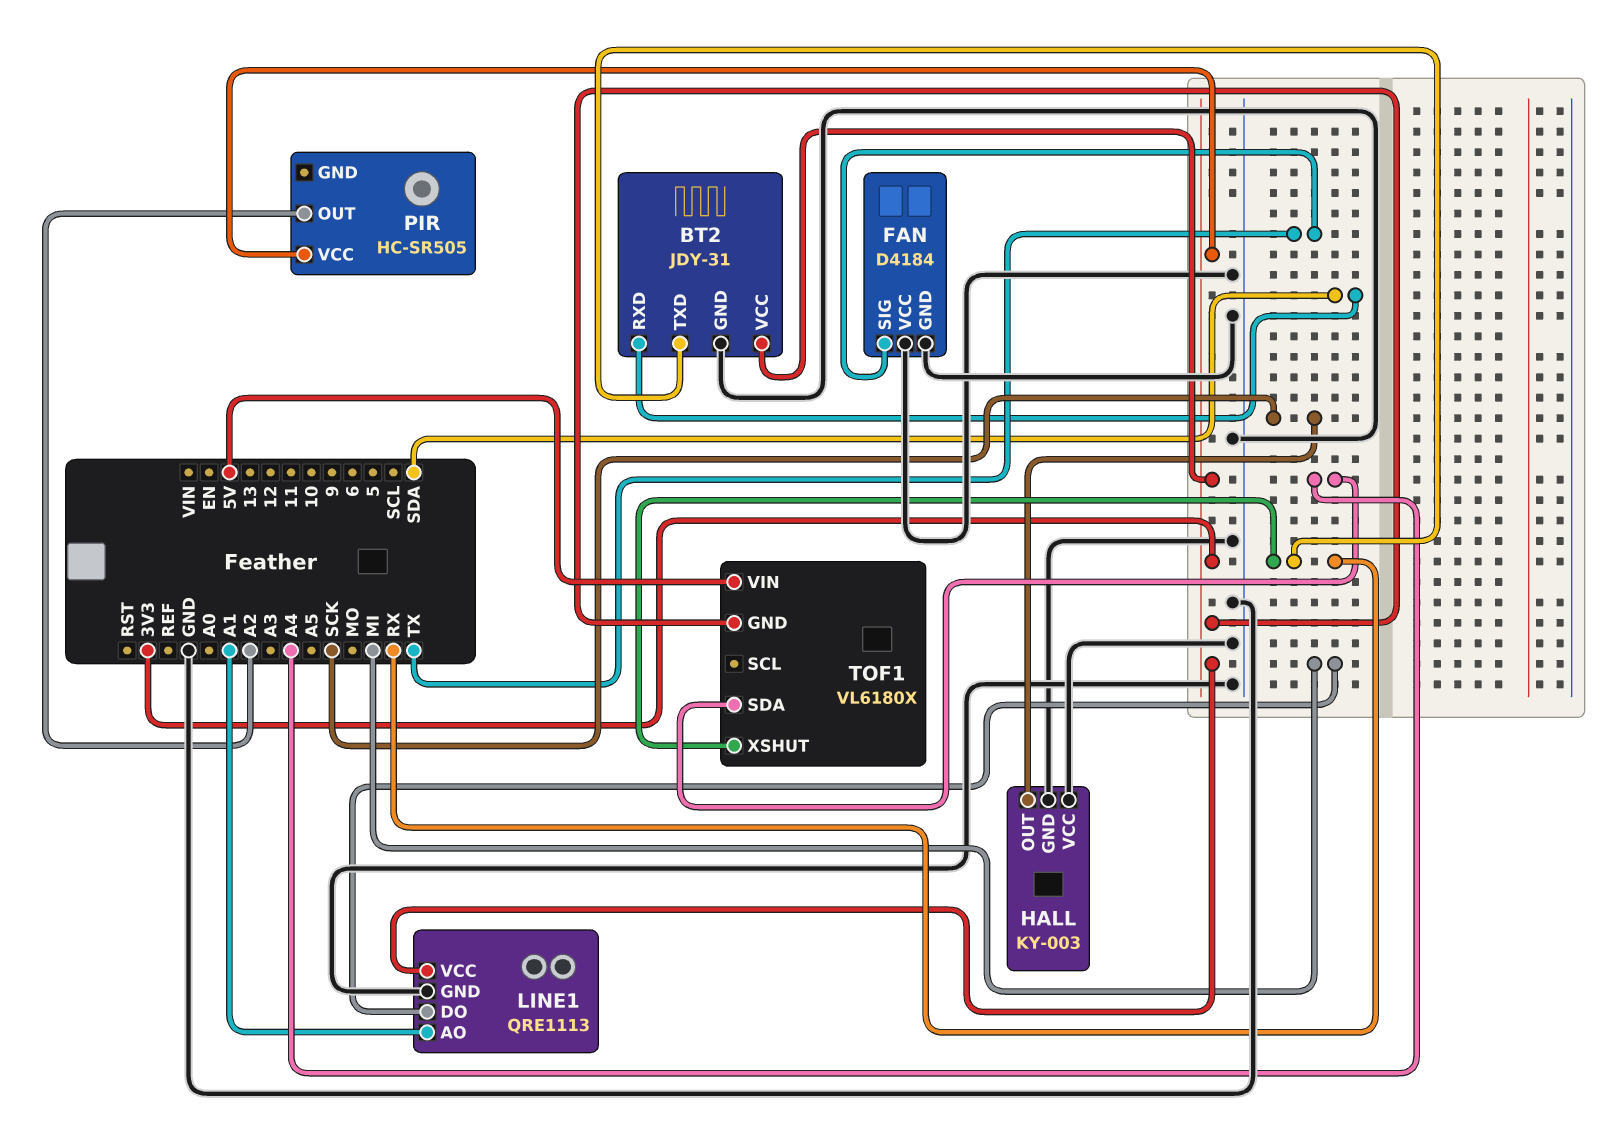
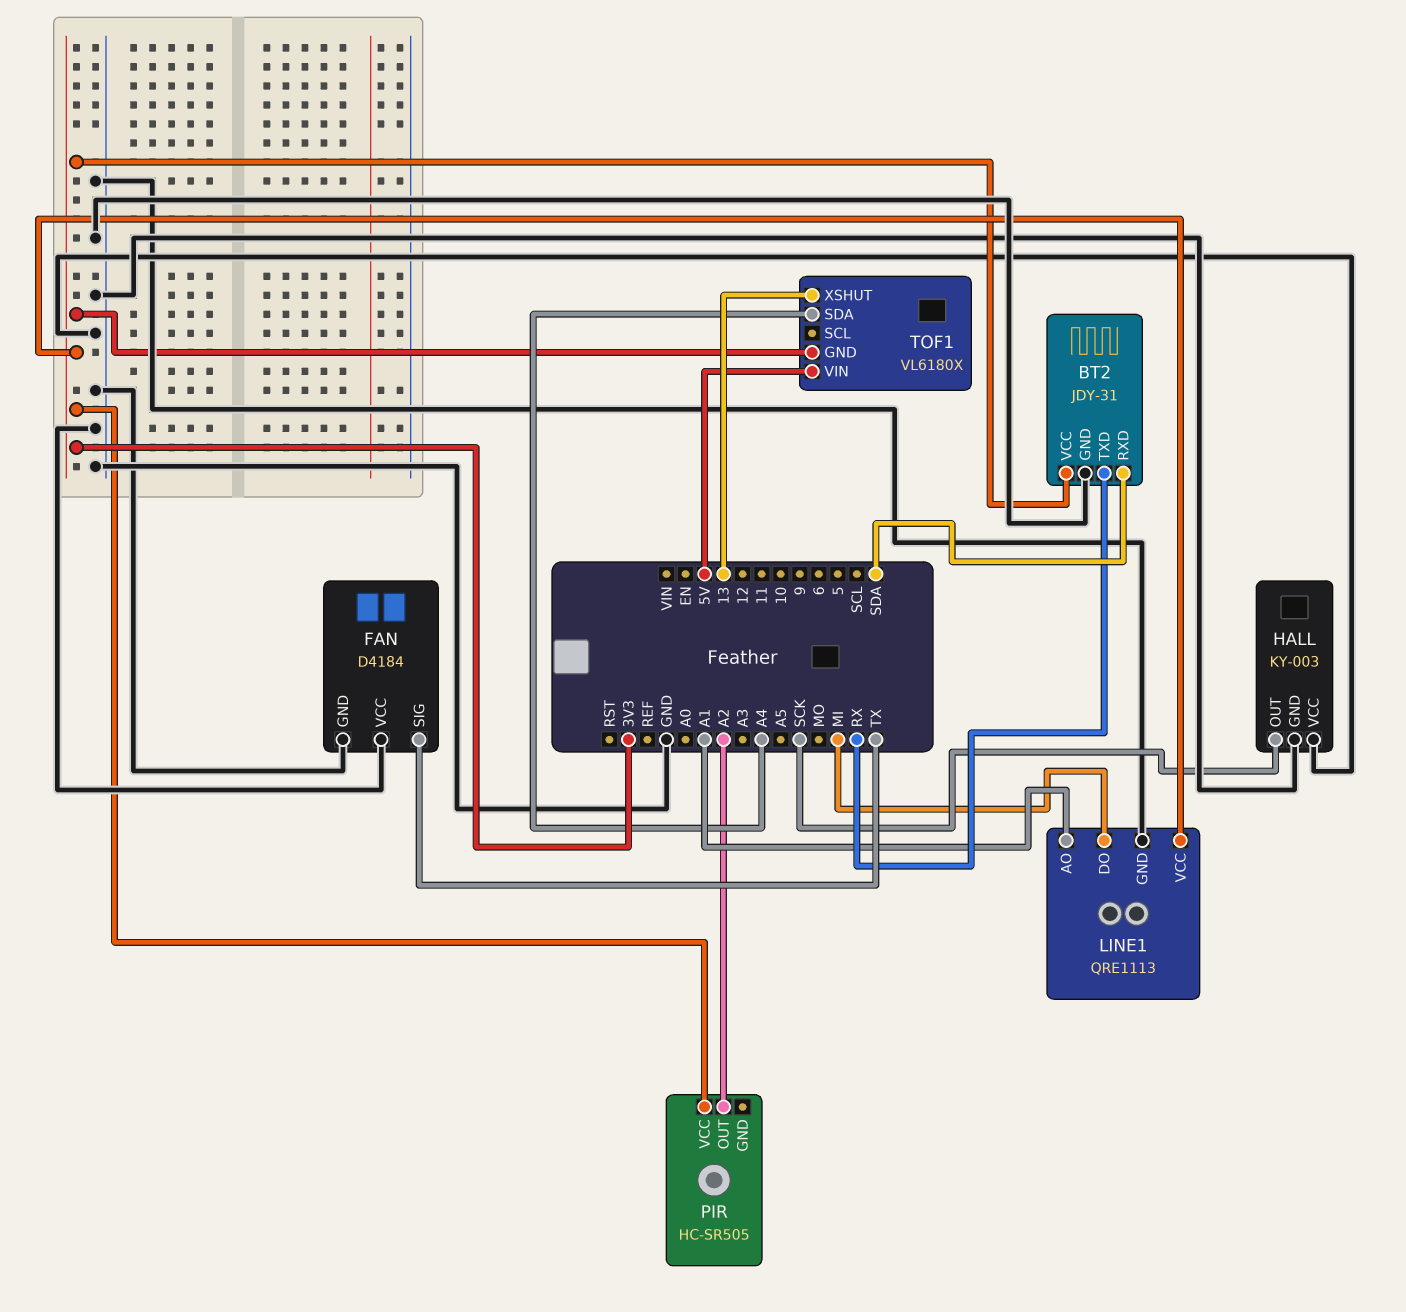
TOF1 pin XSHUT: RX -> 13

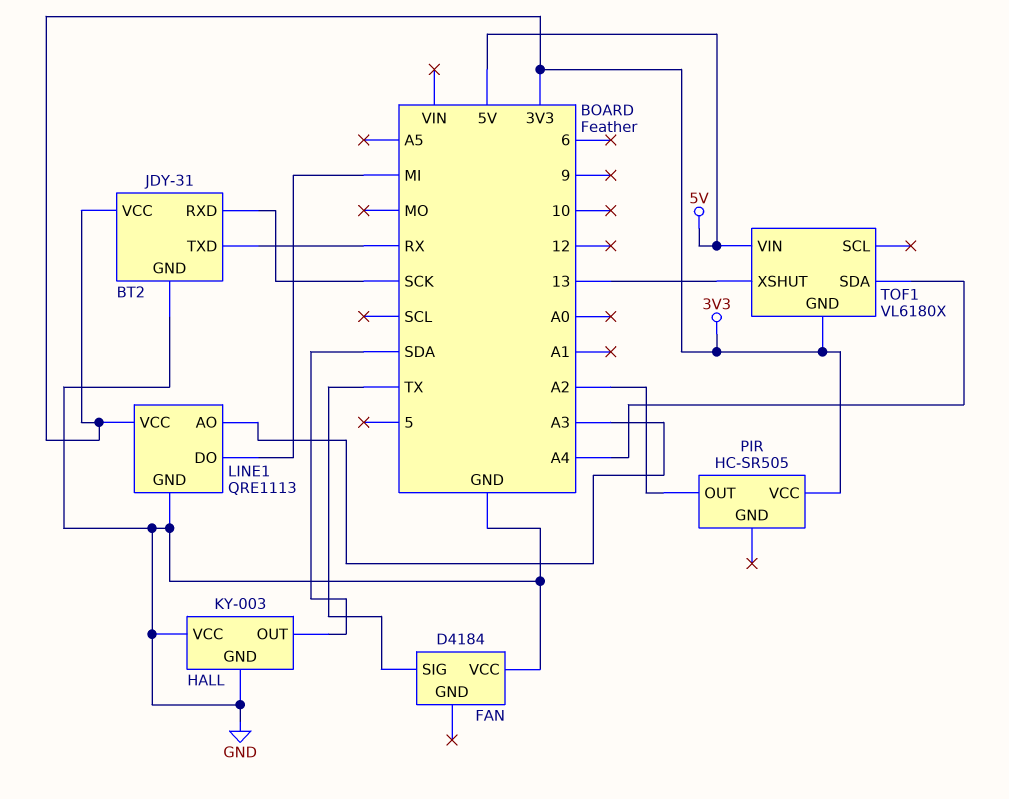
BT2 pin RXD: SDA -> SCK
FAN pin GND: GND -> none
HALL pin OUT: SCK -> SDA
LINE1 pin AO: A1 -> A3

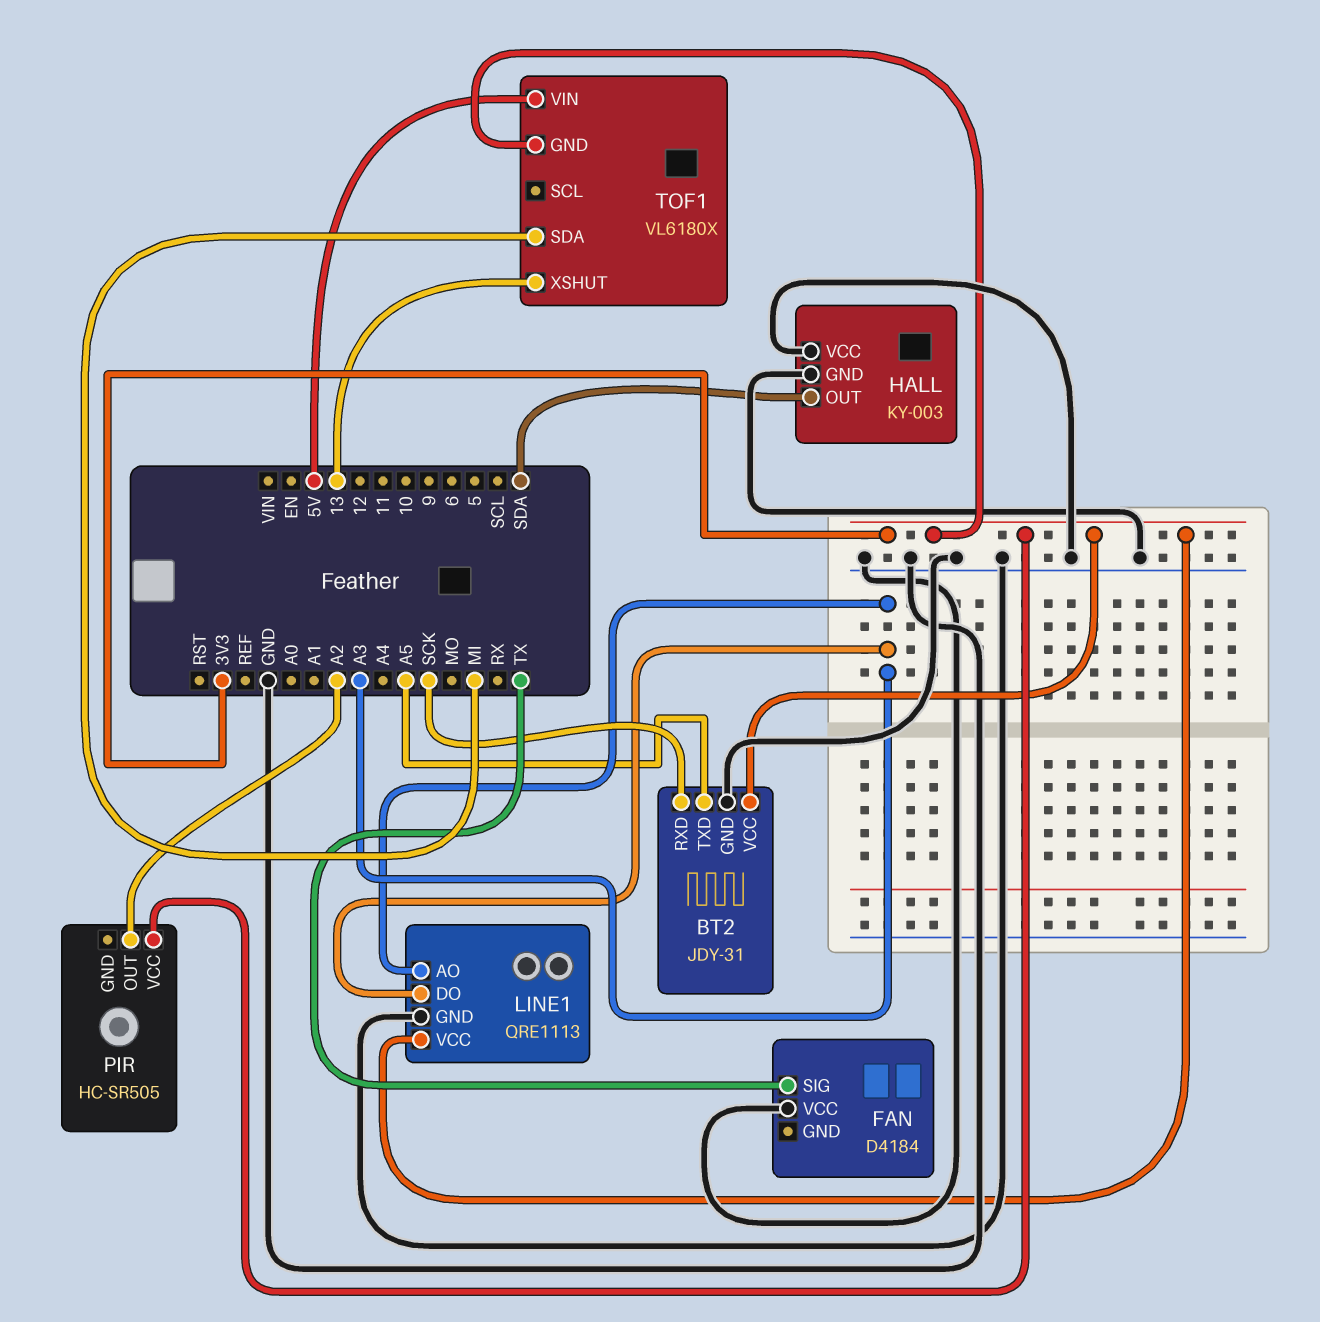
BT2 pin TXD: RX -> A5
LINE1 pin DO: MI -> A3
TOF1 pin SDA: A4 -> MI

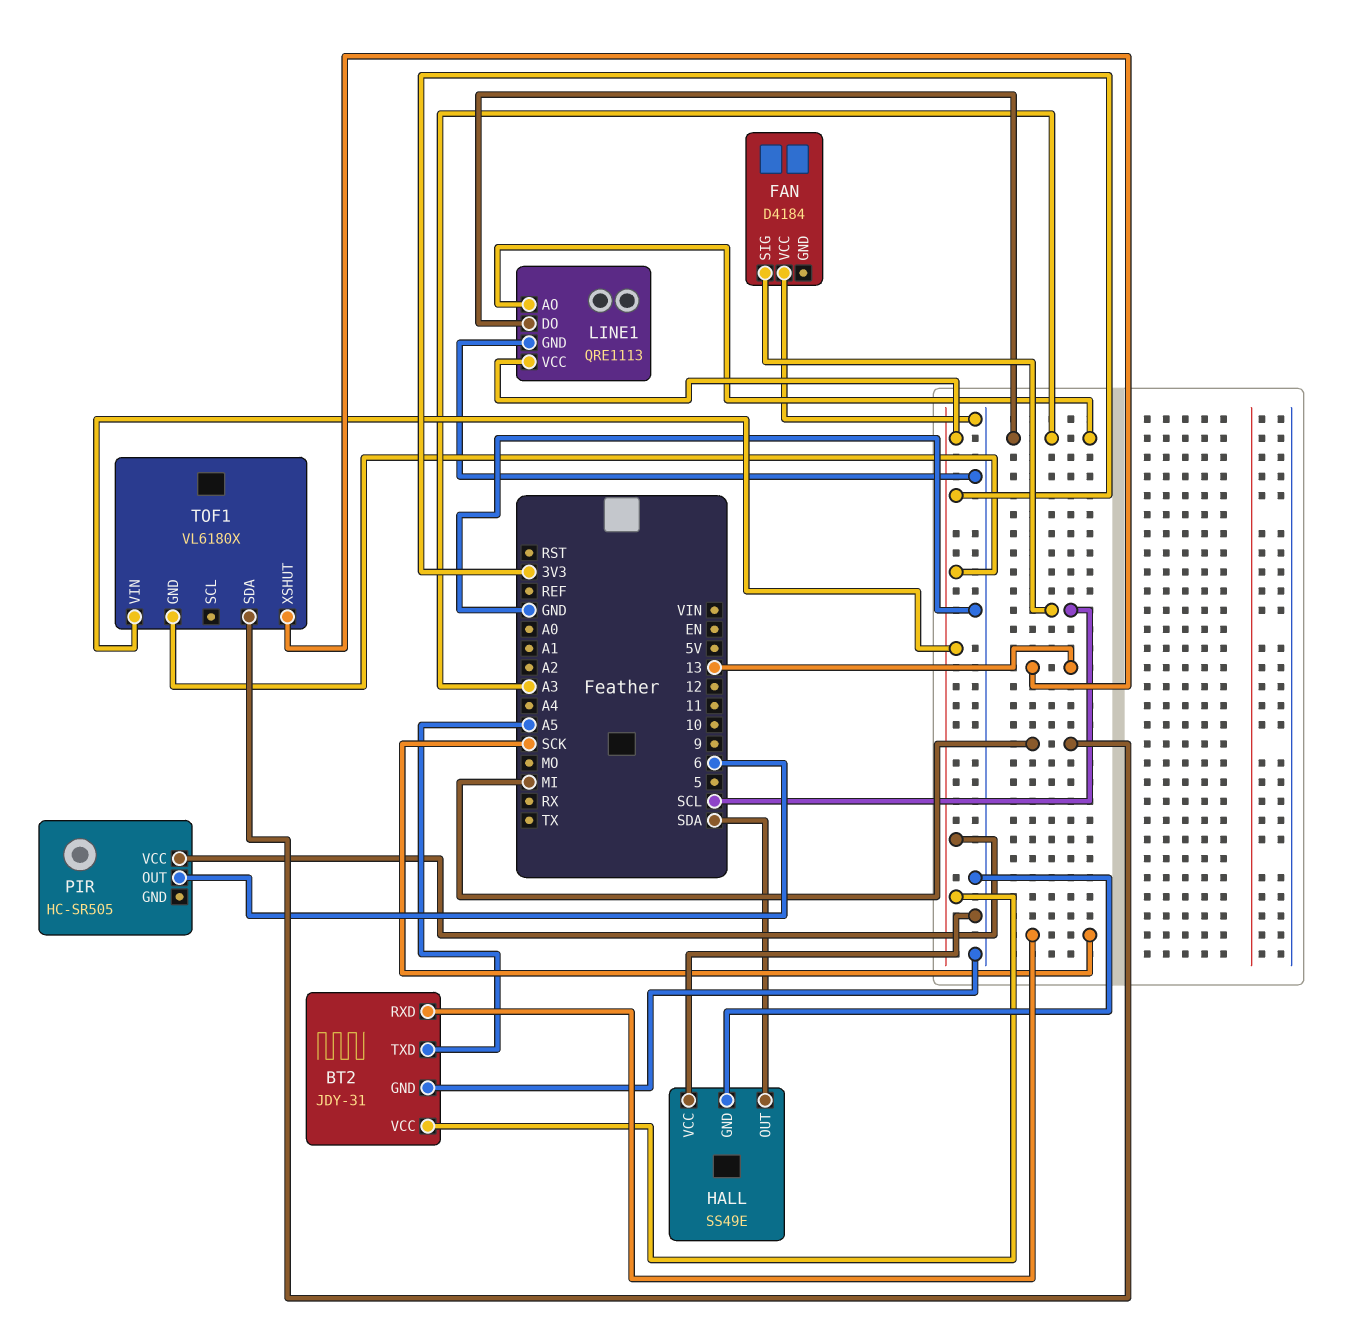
FAN pin SIG: TX -> SCL
HALL: KY-003 -> SS49E
PIR pin OUT: A2 -> 6
TOF1 pin VIN: 5V -> 3V3

